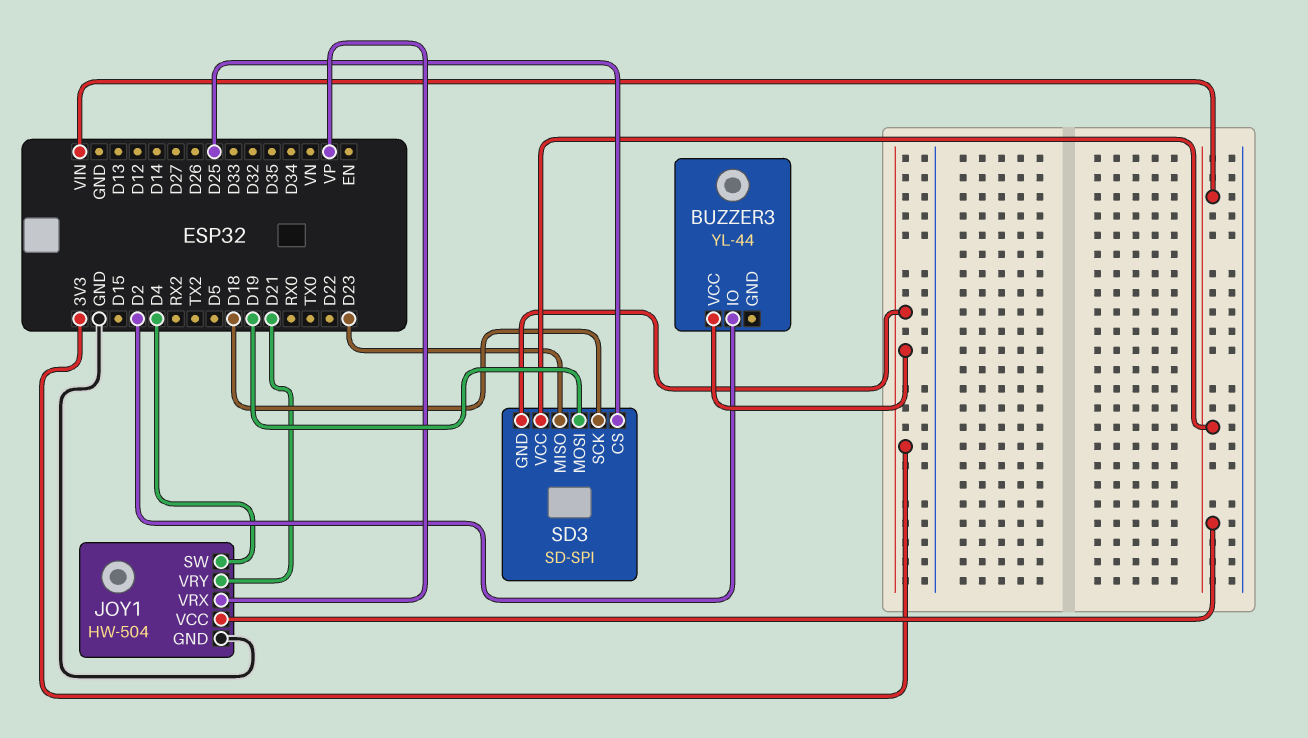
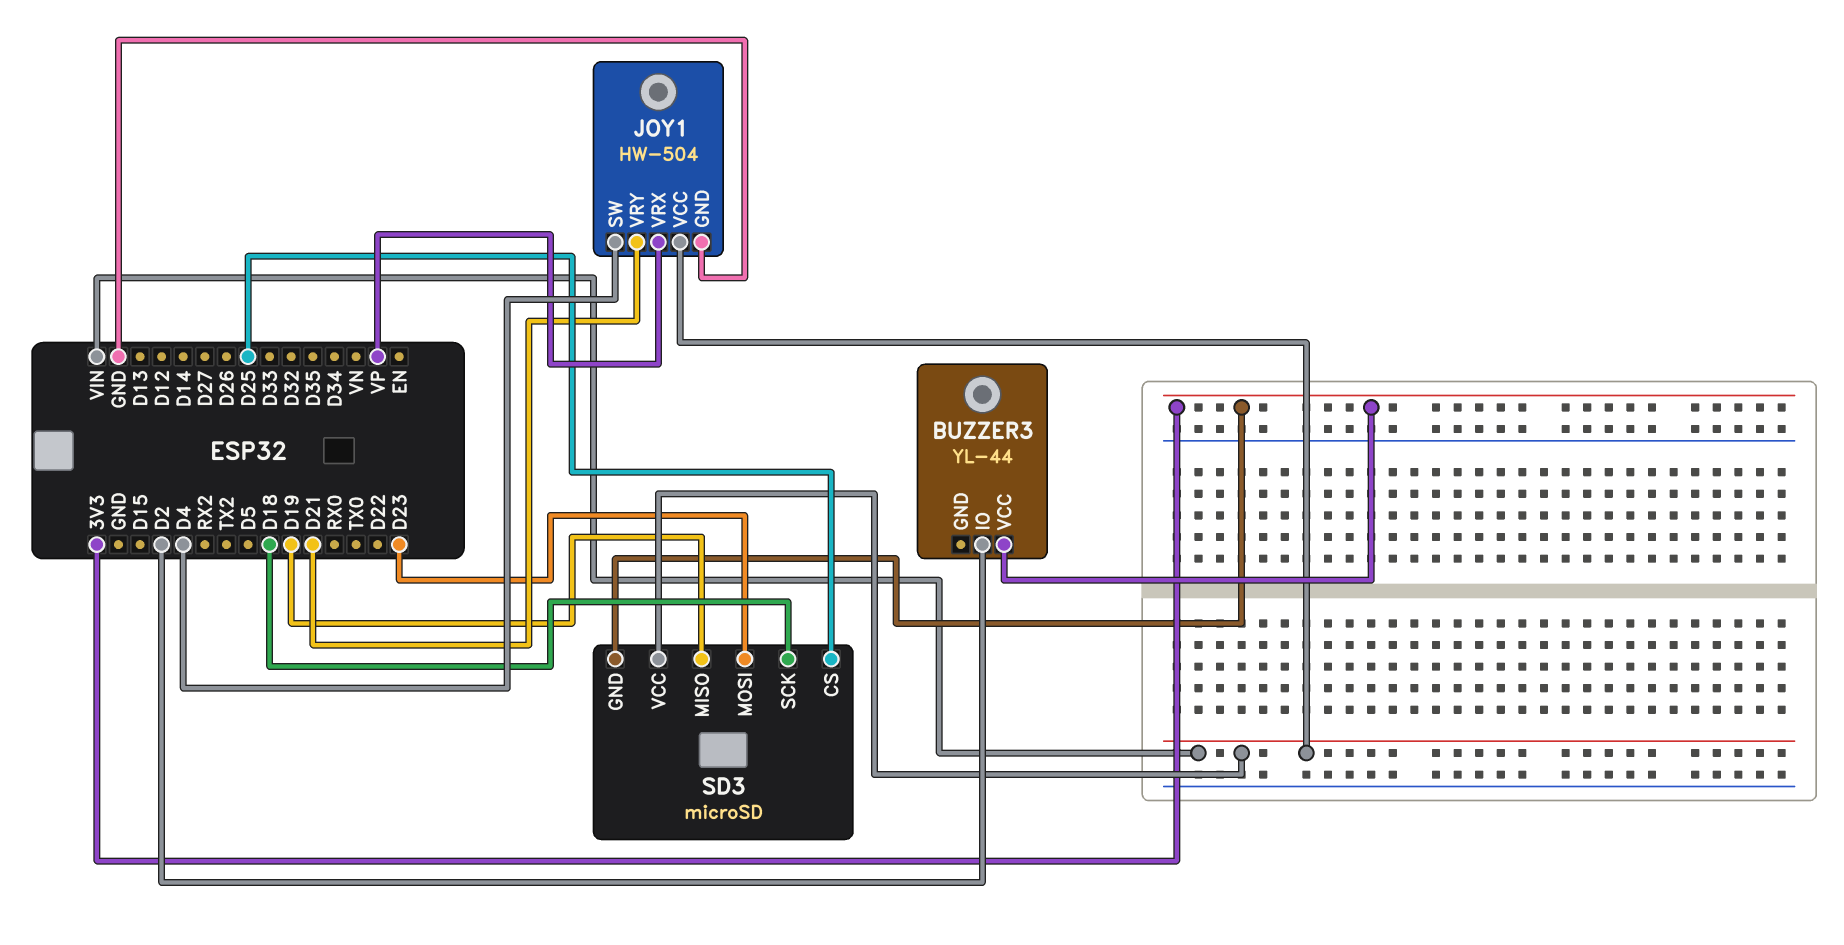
SD3: SD-SPI -> microSD
SD3 pin MISO: D23 -> D19
SD3 pin MOSI: D19 -> D23

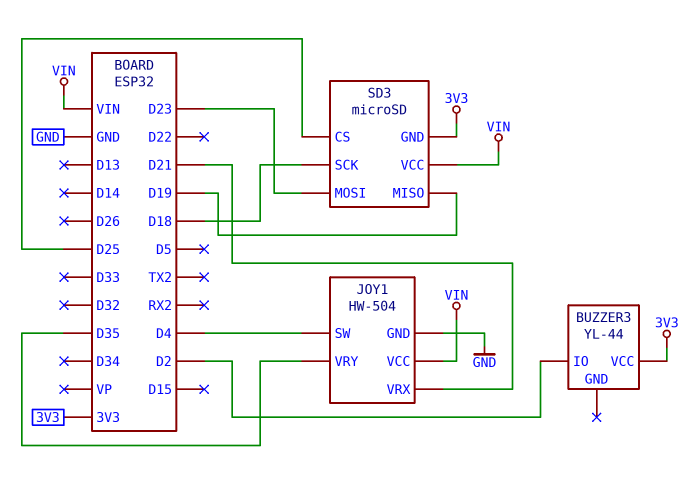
JOY1 pin VRX: VP -> D21
JOY1 pin VRY: D21 -> D35

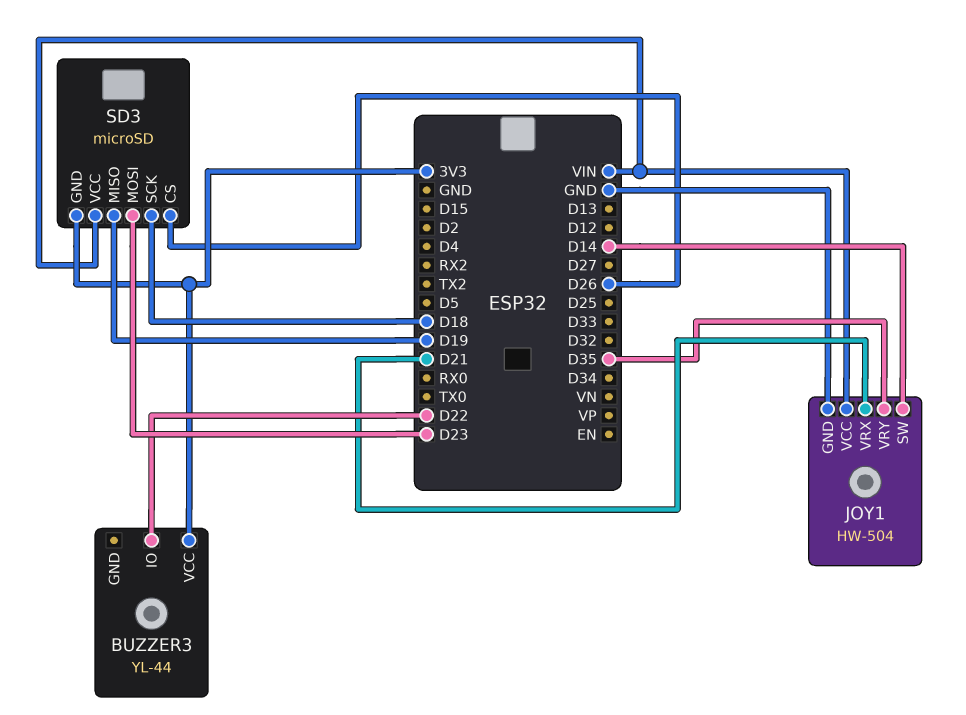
BUZZER3 pin IO: D2 -> D22
JOY1 pin SW: D4 -> D14
SD3 pin CS: D25 -> D26

